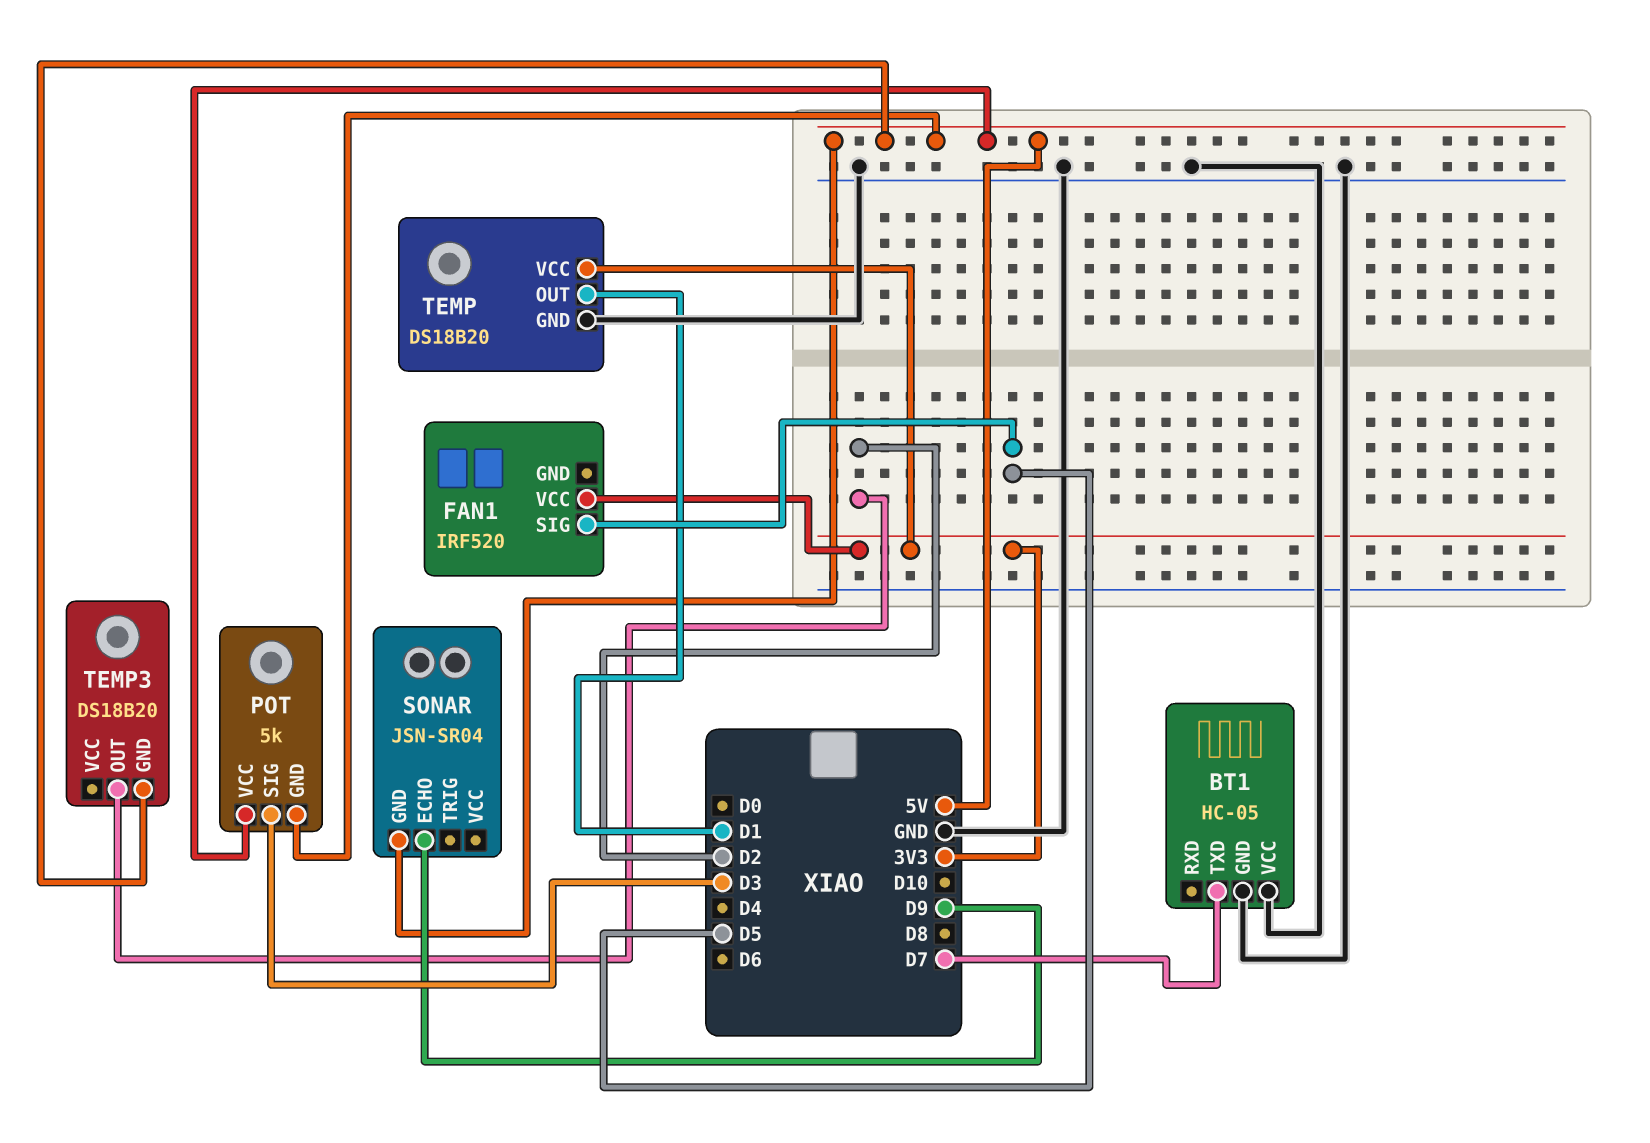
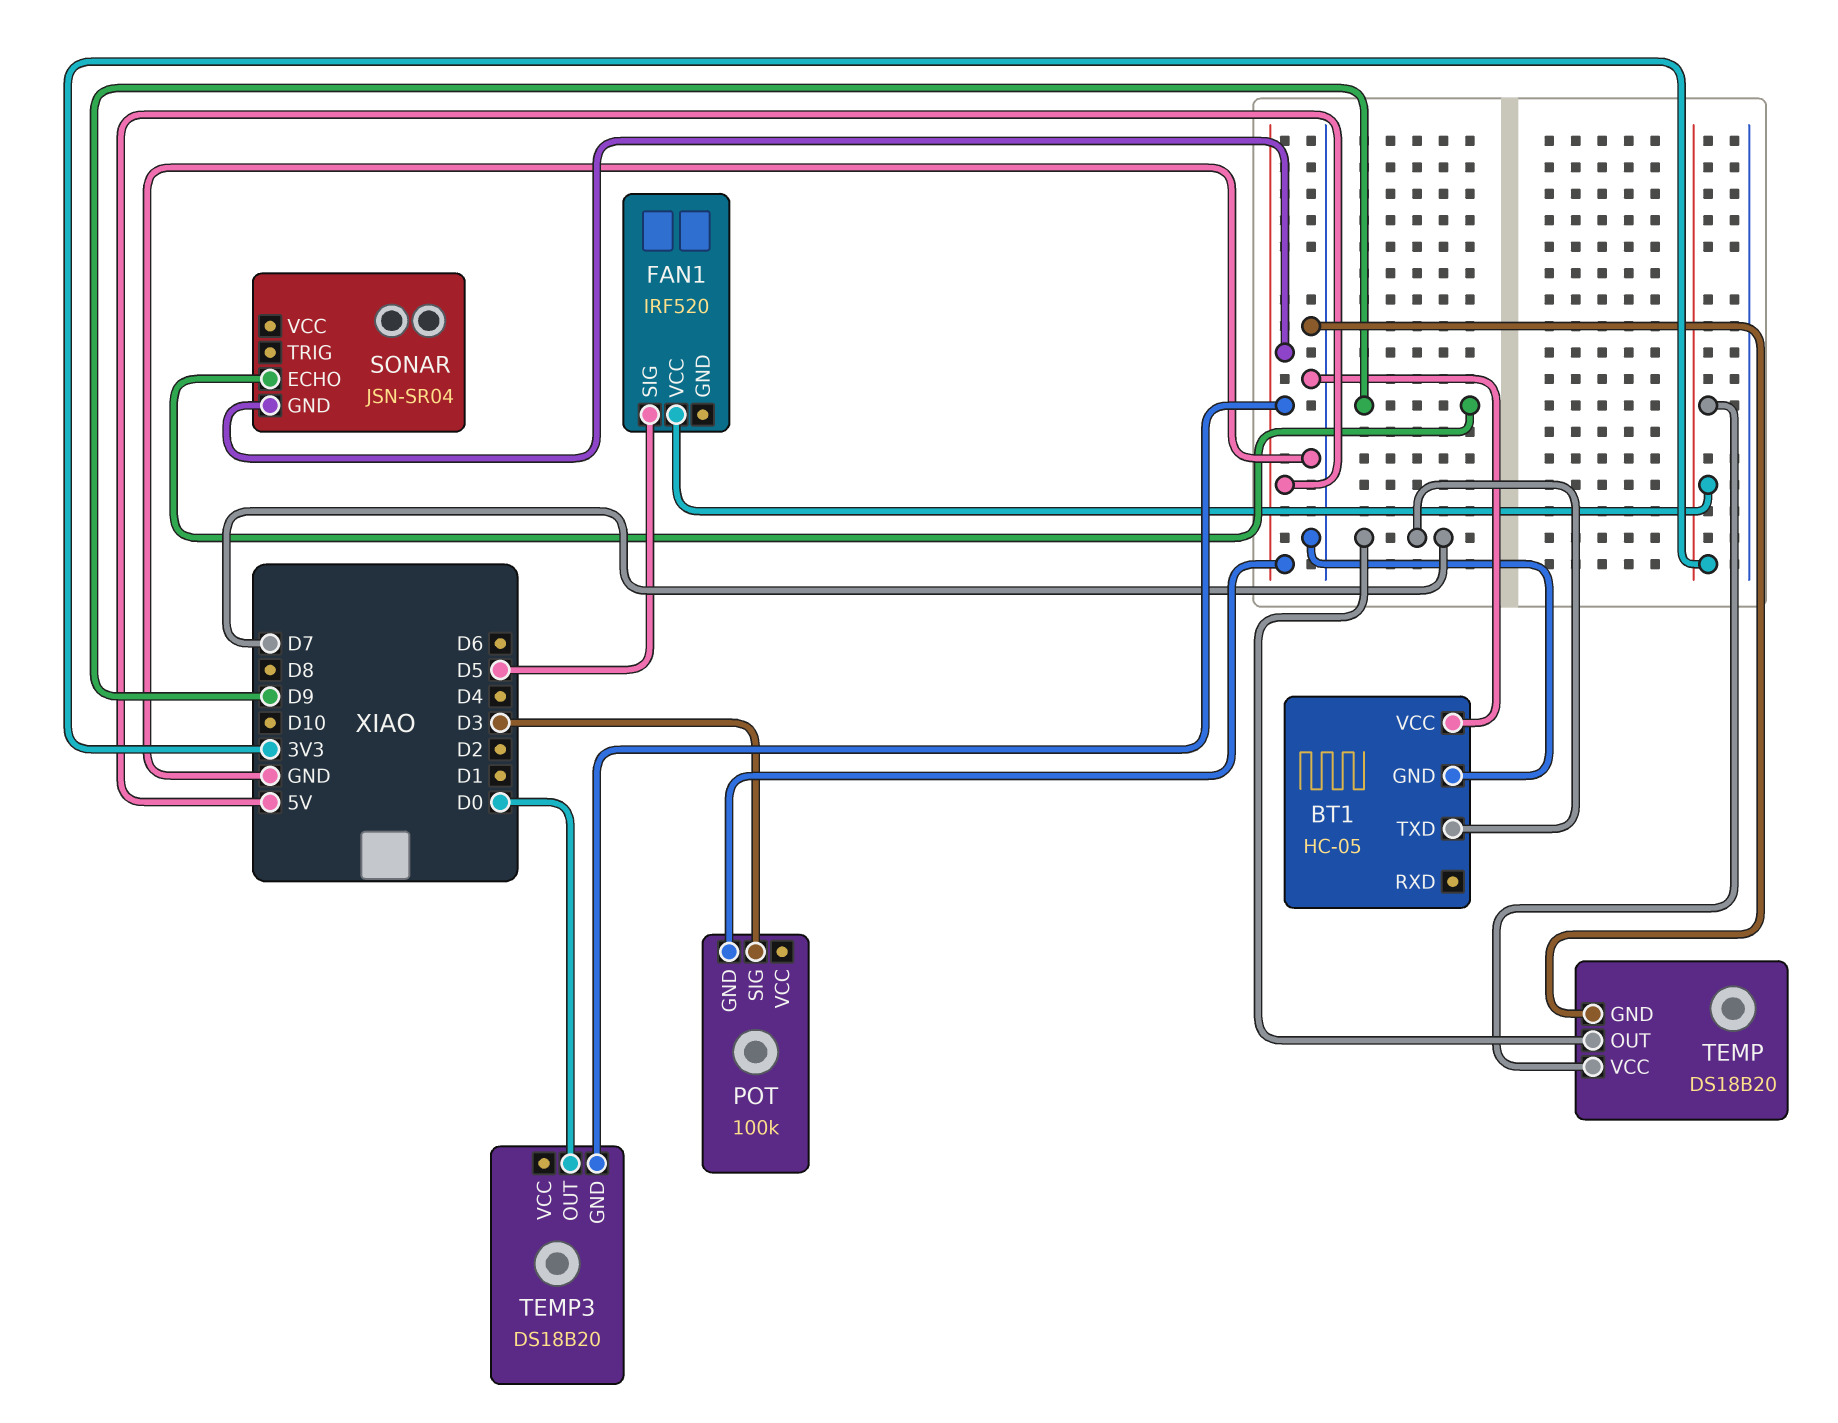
POT: 5k -> 100k
POT pin VCC: 5V -> none
TEMP pin OUT: D1 -> D7
TEMP3 pin OUT: D2 -> D0

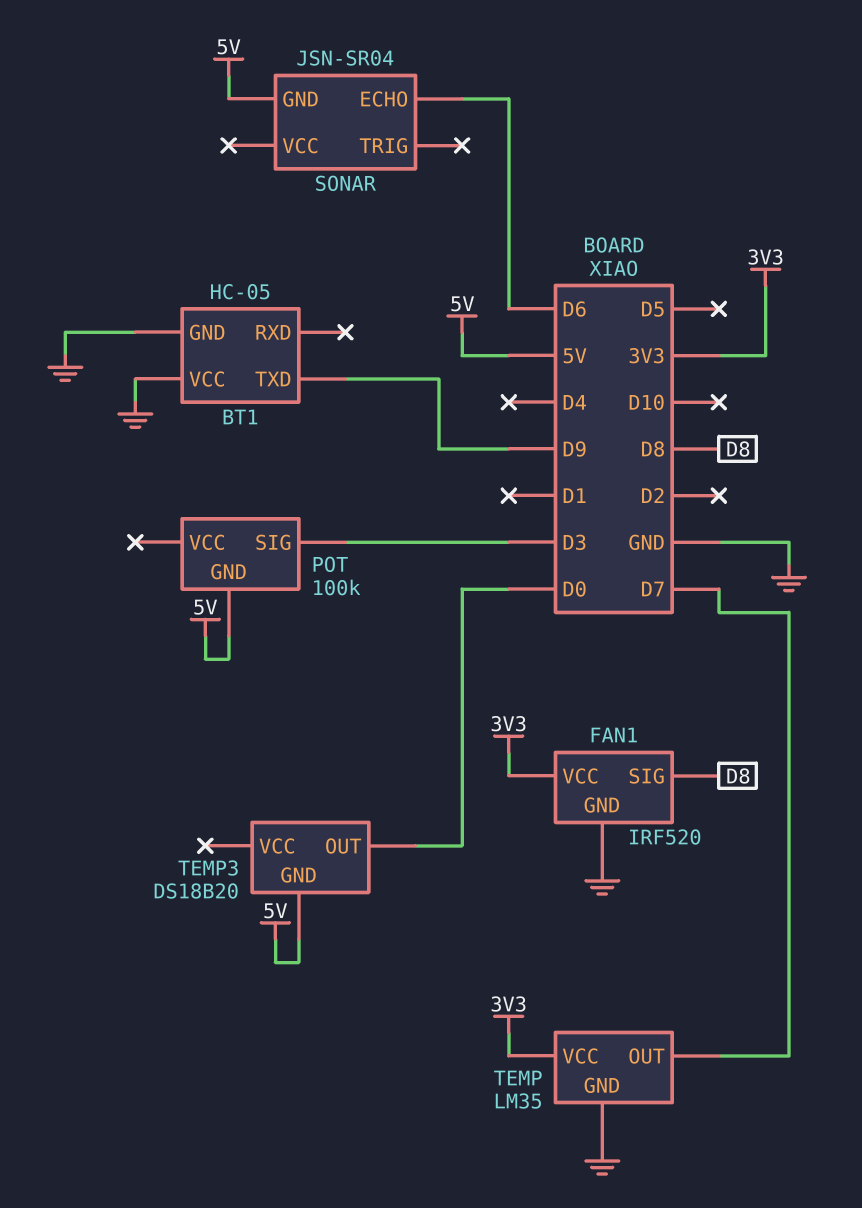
BT1 pin TXD: D7 -> D9
FAN1 pin GND: none -> GND
FAN1 pin SIG: D5 -> D8
SONAR pin ECHO: D9 -> D6
TEMP: DS18B20 -> LM35

